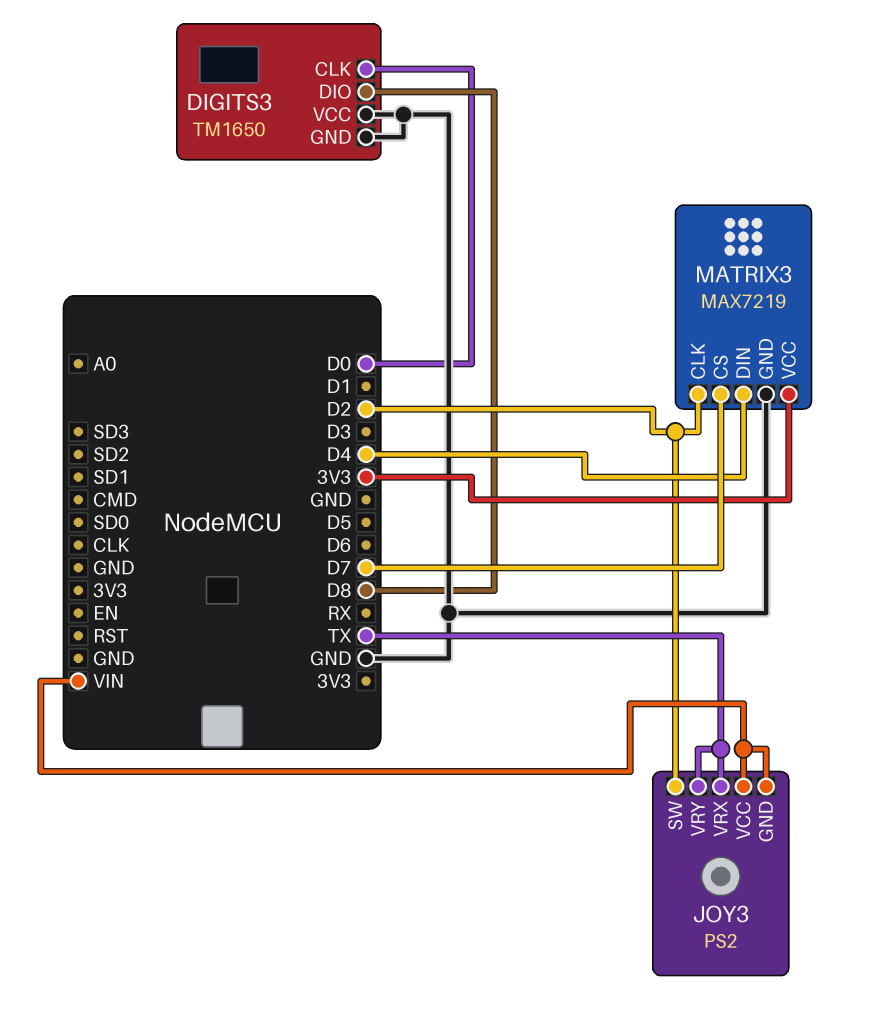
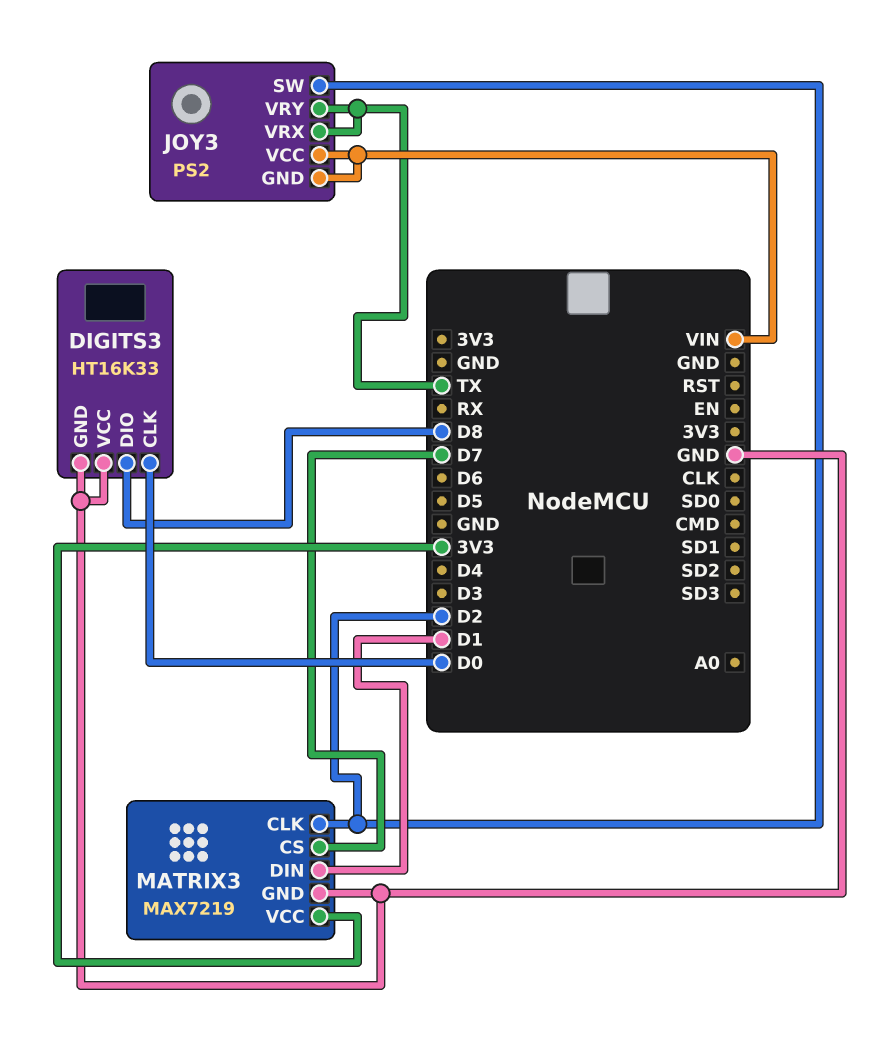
DIGITS3: TM1650 -> HT16K33
MATRIX3 pin DIN: D4 -> D1

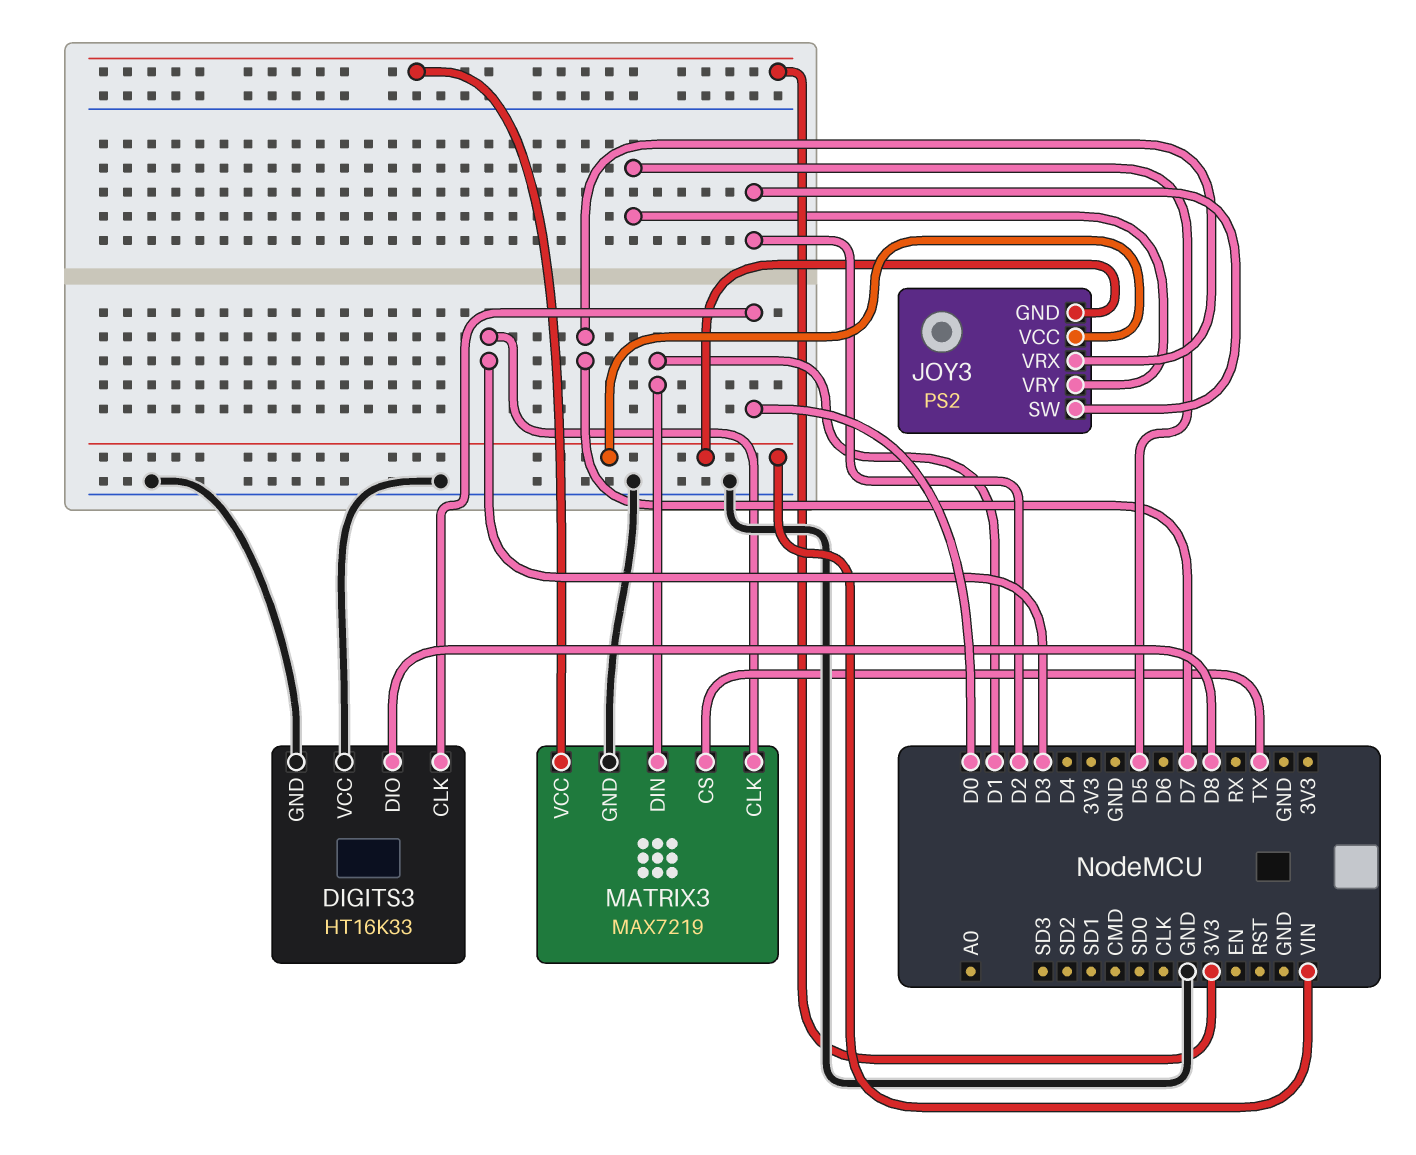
JOY3 pin VRX: TX -> D7
JOY3 pin VRY: TX -> D5
MATRIX3 pin CLK: D2 -> D3
MATRIX3 pin CS: D7 -> TX

